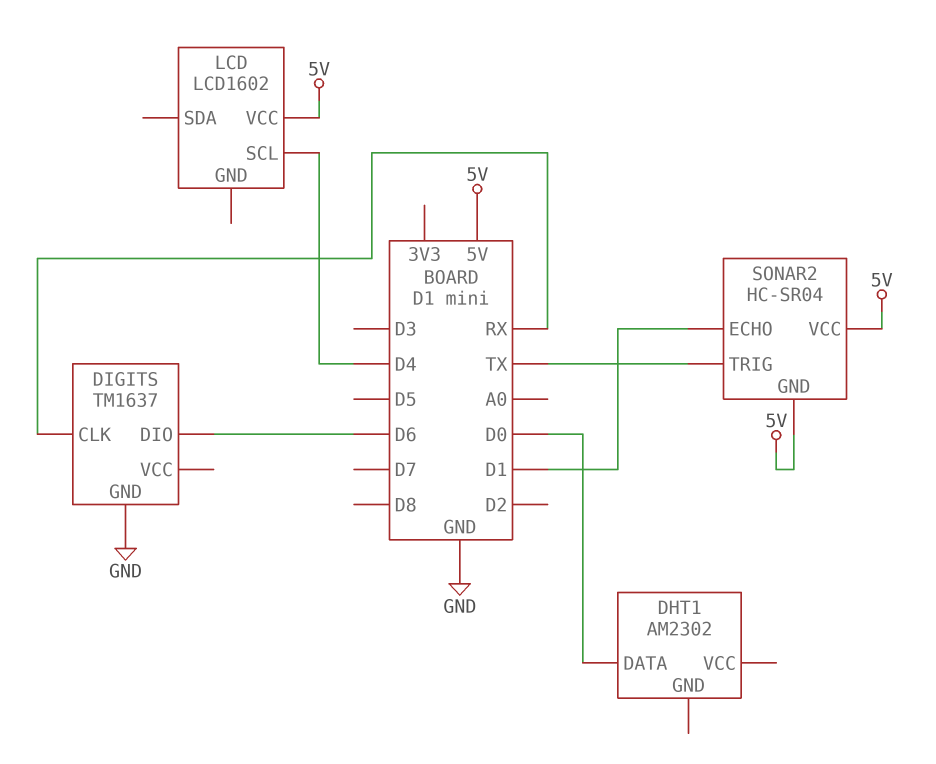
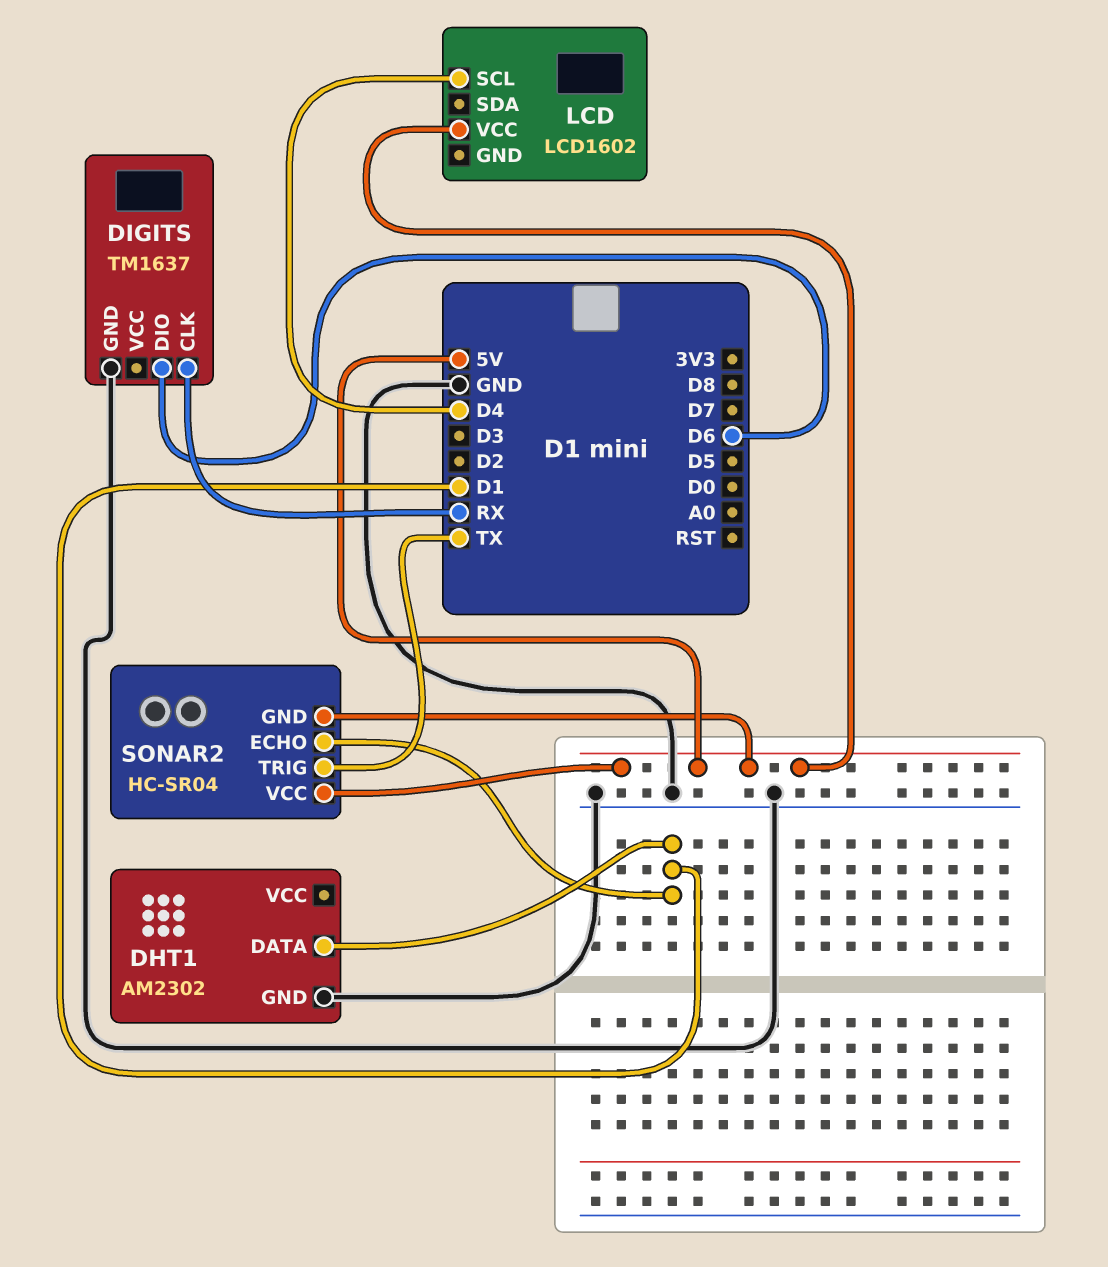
DHT1 pin DATA: D0 -> D1
DHT1 pin GND: none -> GND

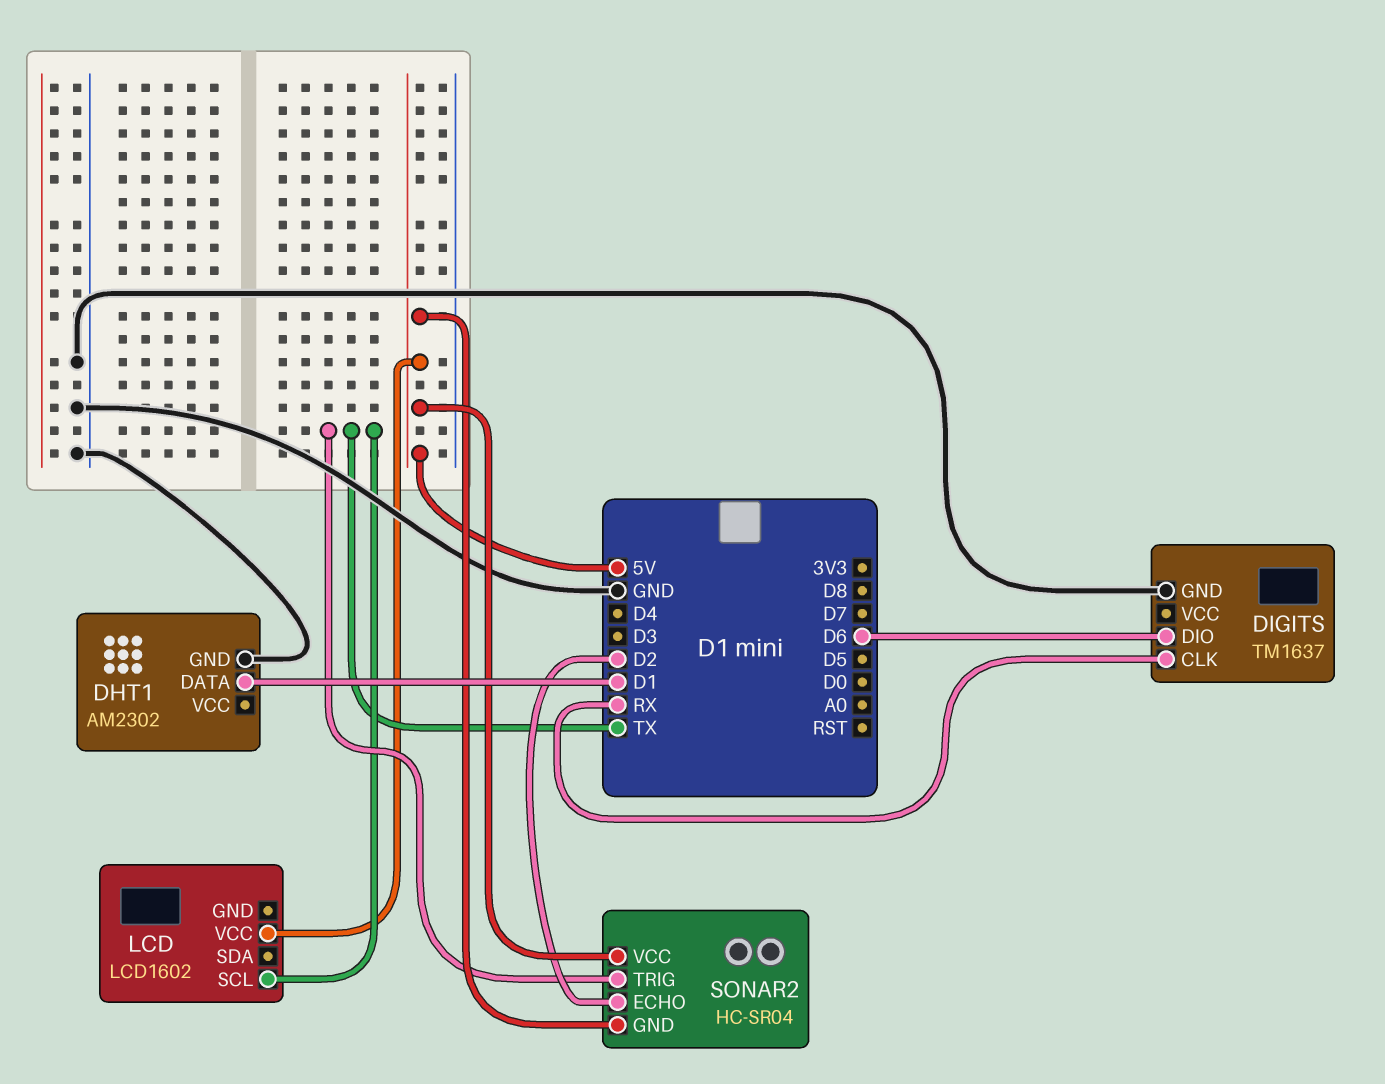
LCD pin SCL: D4 -> TX
SONAR2 pin ECHO: D1 -> D2

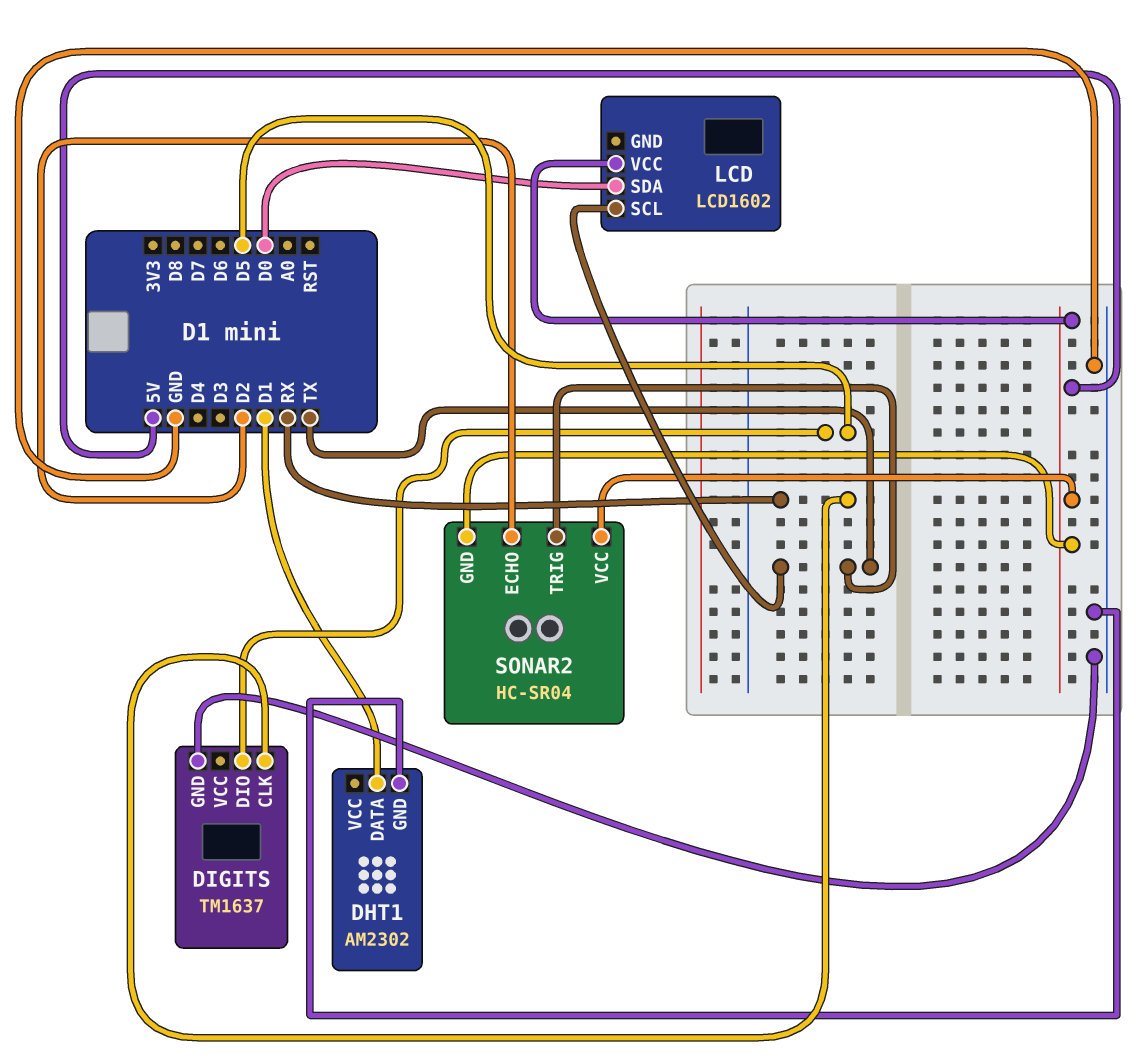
DIGITS pin DIO: D6 -> D5
LCD pin SDA: none -> D0

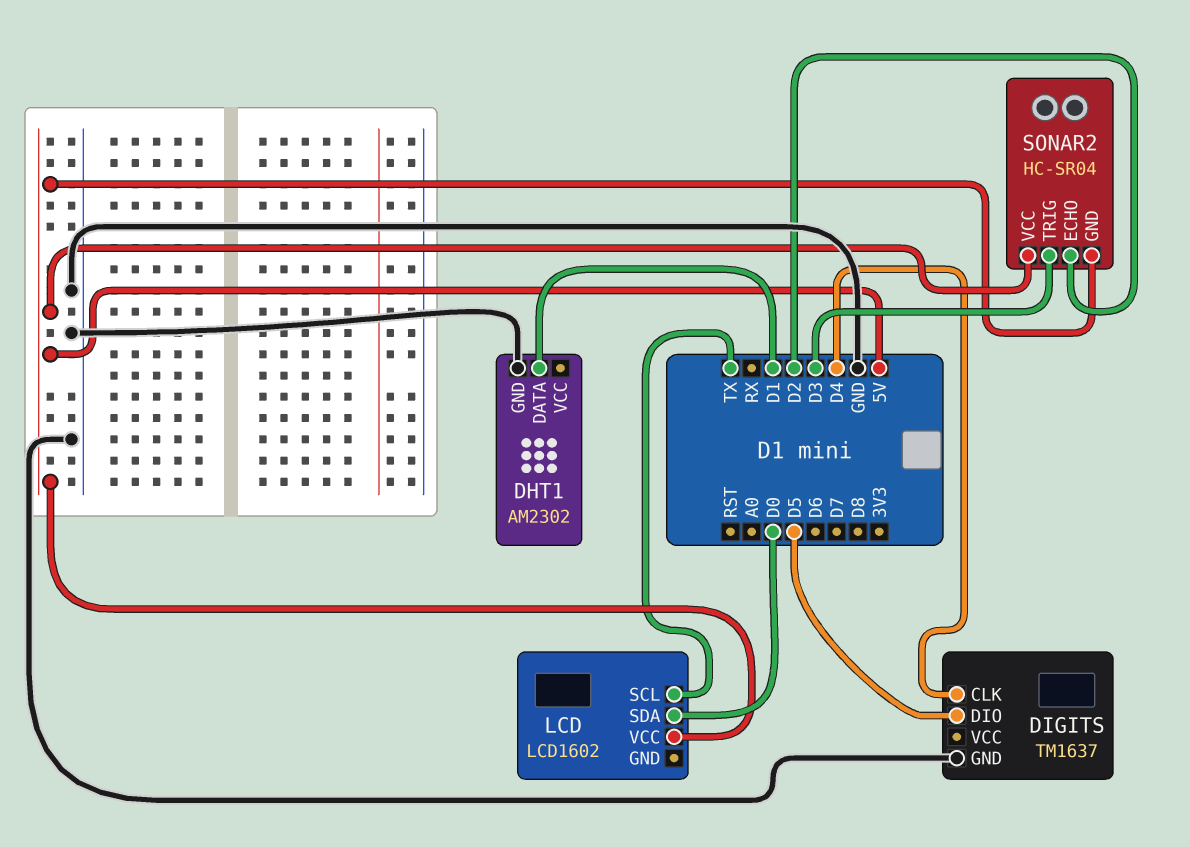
DIGITS pin CLK: RX -> D4
SONAR2 pin TRIG: TX -> D3

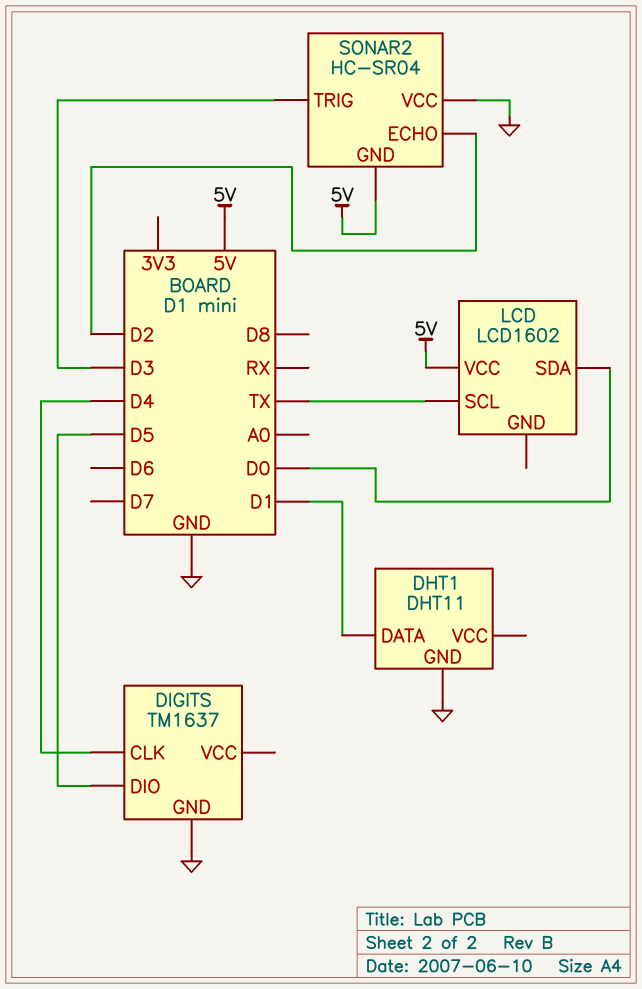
DHT1: AM2302 -> DHT11
SONAR2 pin VCC: 5V -> GND

